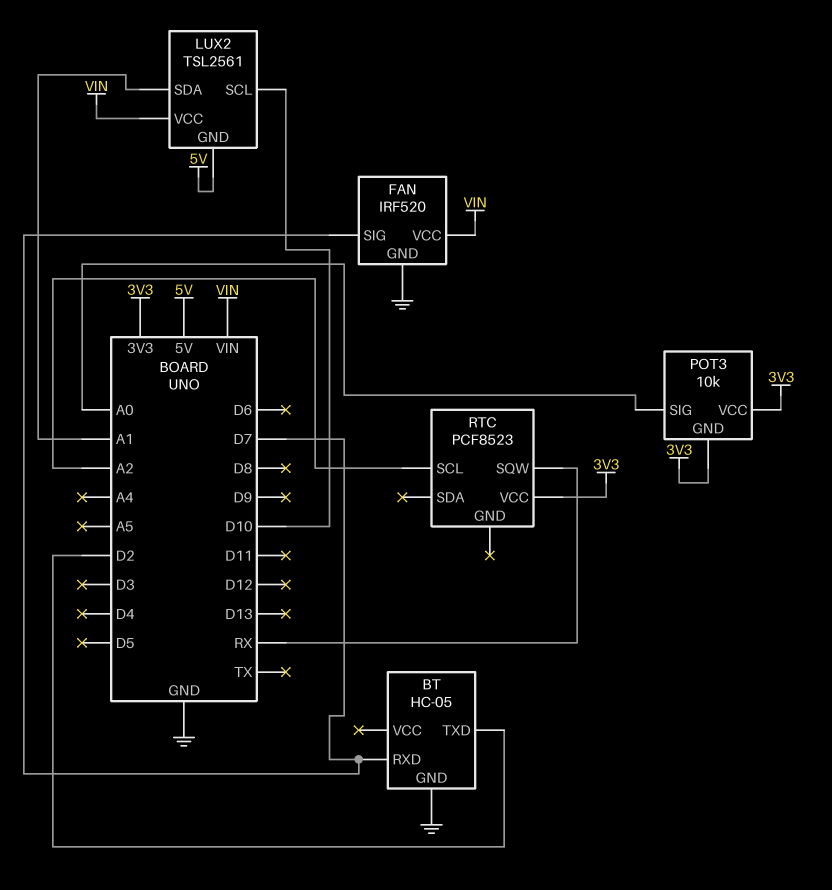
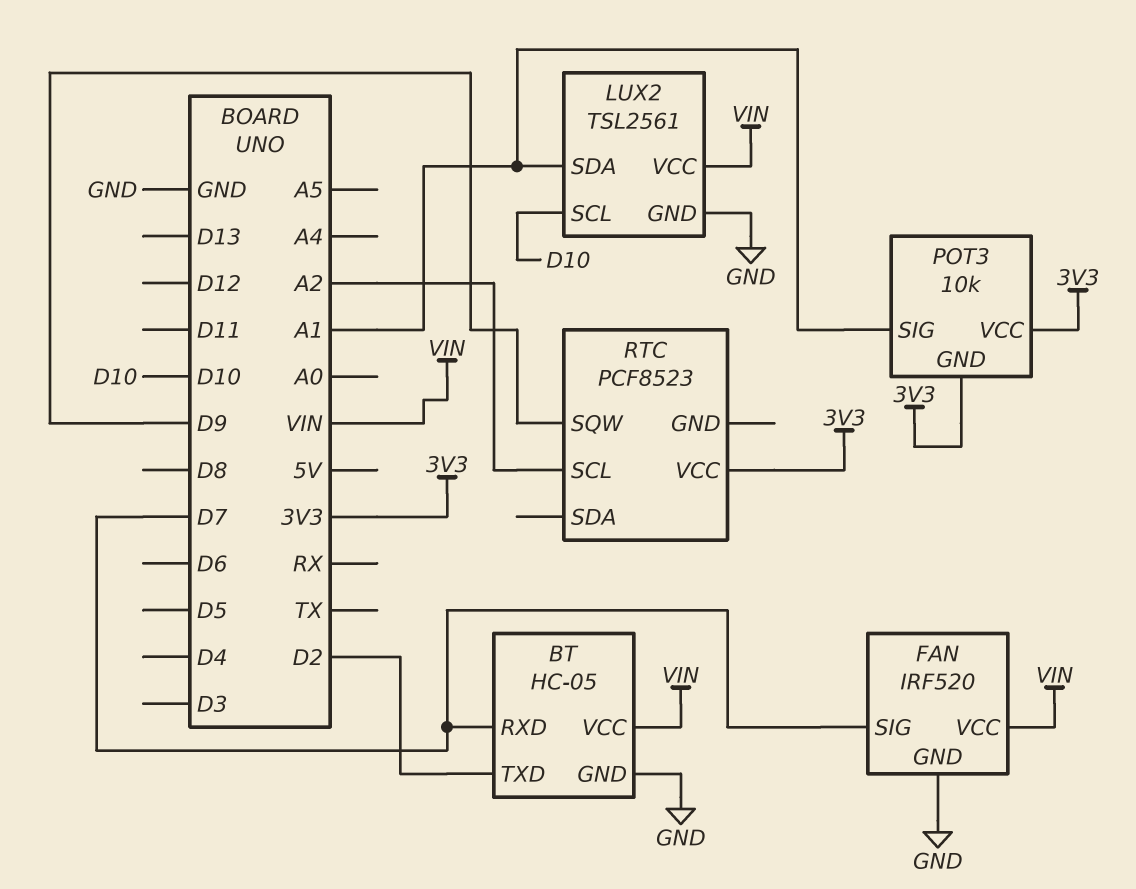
BT pin VCC: none -> VIN
LUX2 pin GND: 5V -> GND
POT3 pin SIG: A0 -> A1
RTC pin SQW: RX -> D9

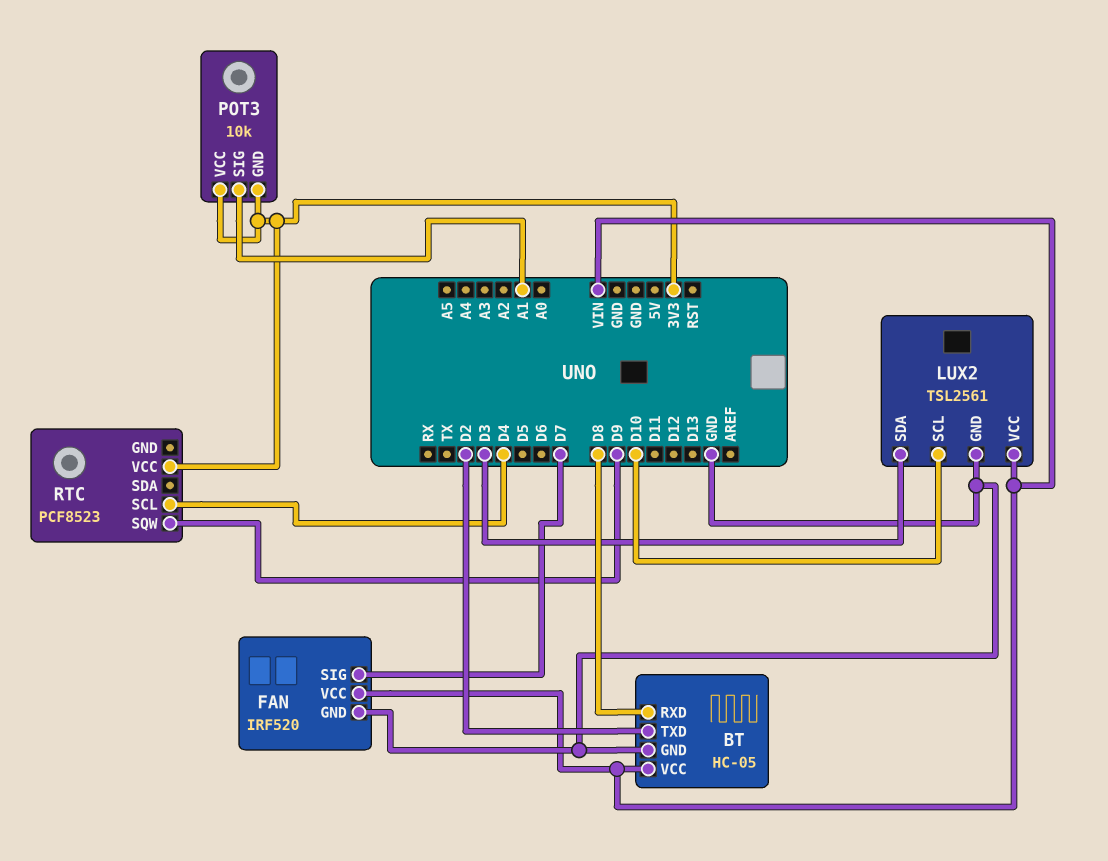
BT pin RXD: D7 -> D8
LUX2 pin SDA: A1 -> D3
RTC pin SCL: A2 -> D4

